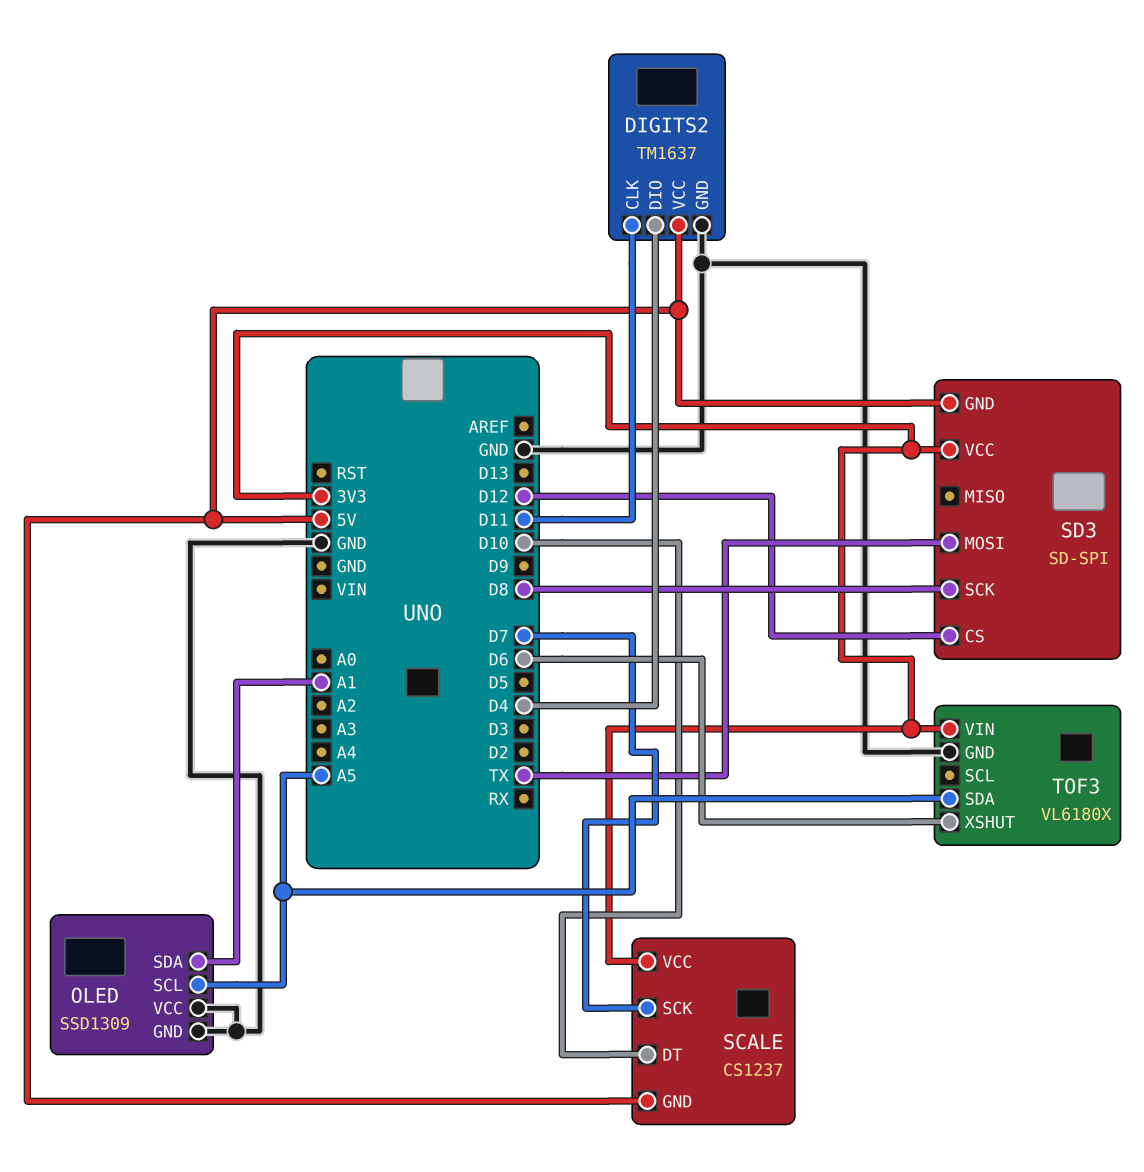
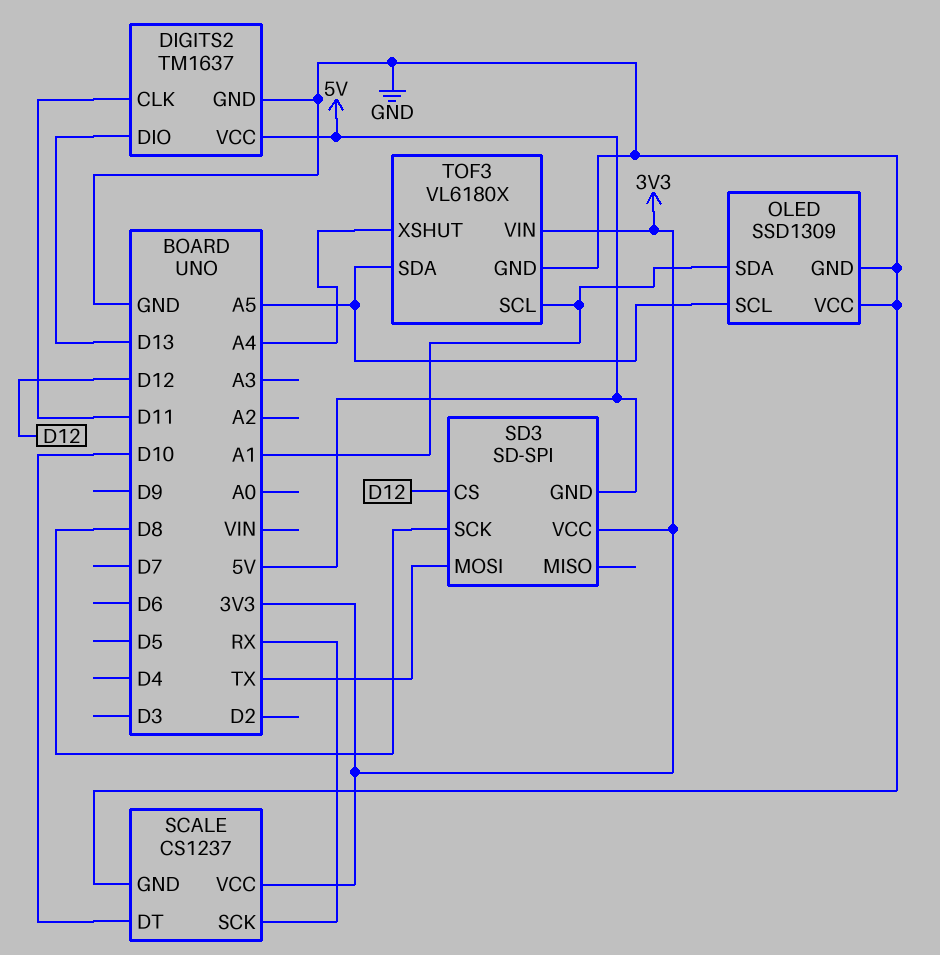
DIGITS2 pin DIO: D4 -> D13
SCALE pin GND: 5V -> GND
SCALE pin SCK: D7 -> RX
TOF3 pin SCL: none -> A1
TOF3 pin XSHUT: D6 -> A4

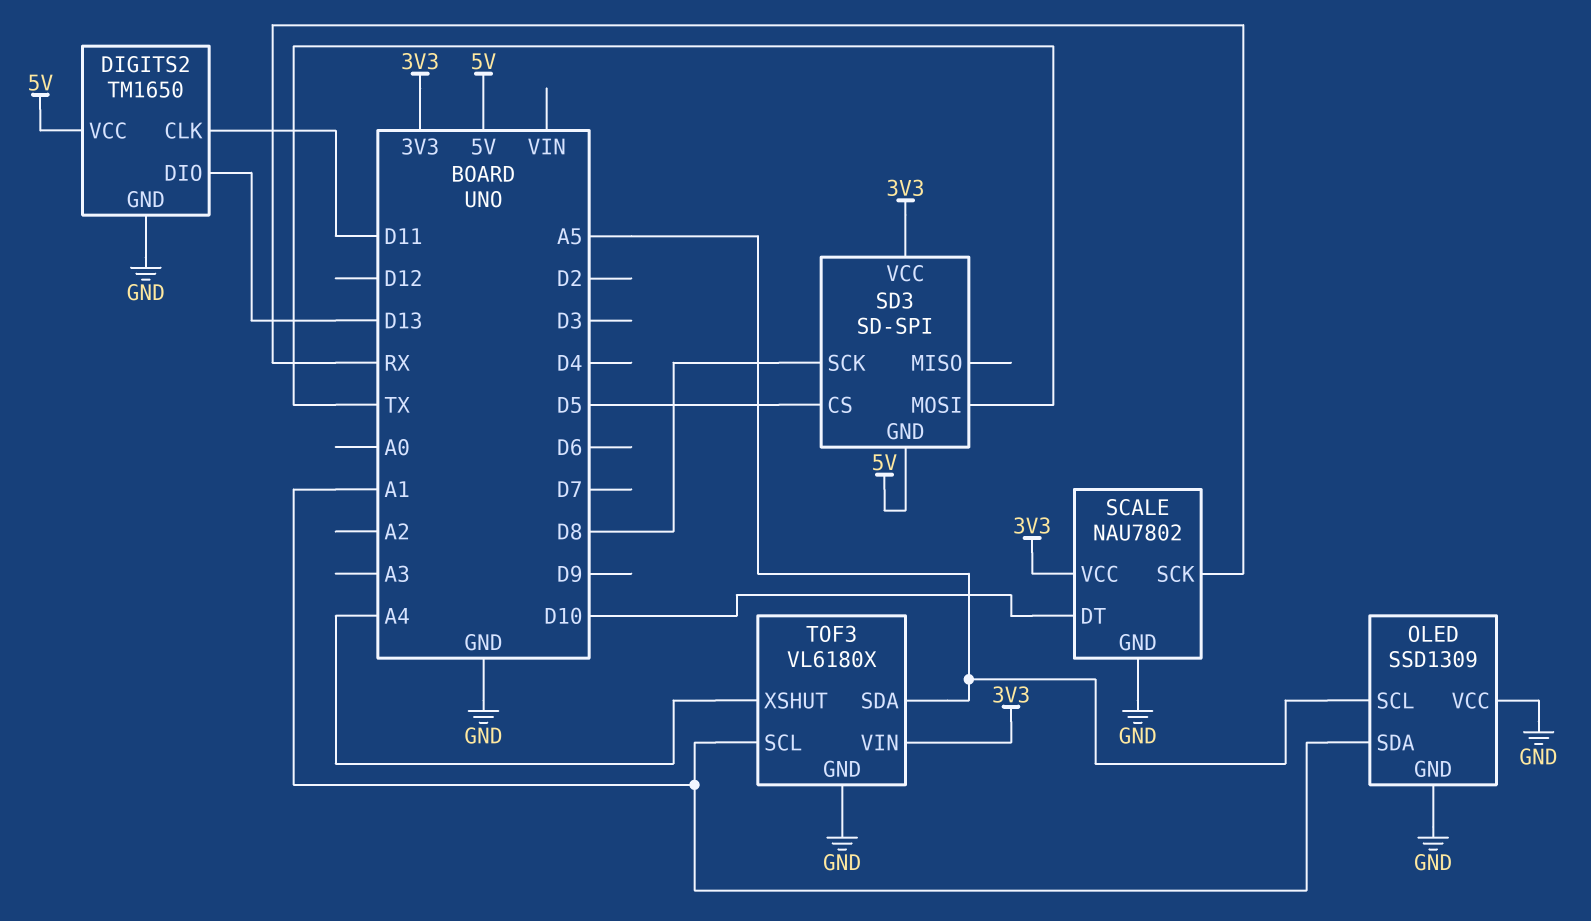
DIGITS2: TM1637 -> TM1650
SCALE: CS1237 -> NAU7802
SD3 pin CS: D12 -> D5

